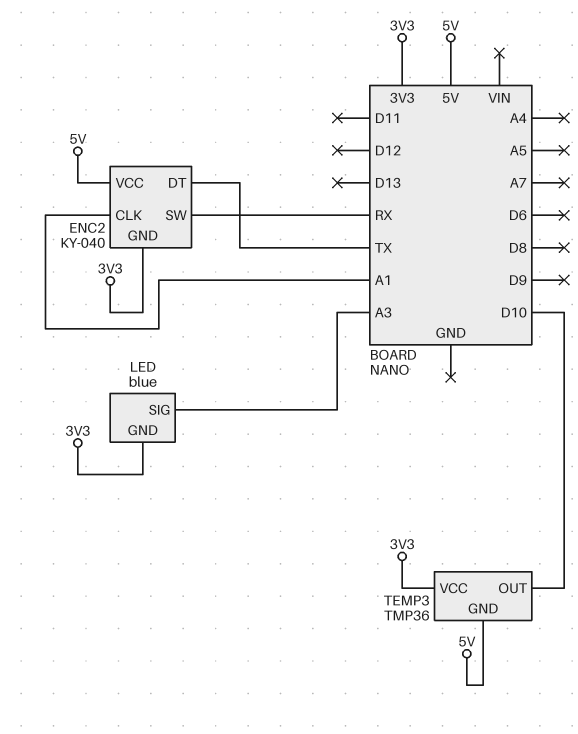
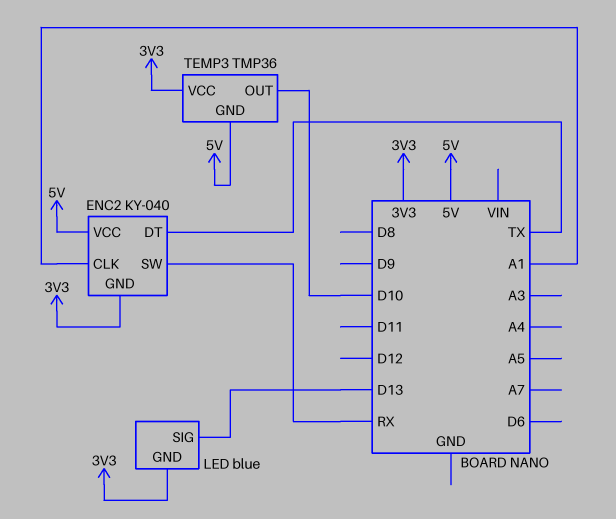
LED pin SIG: A3 -> D13

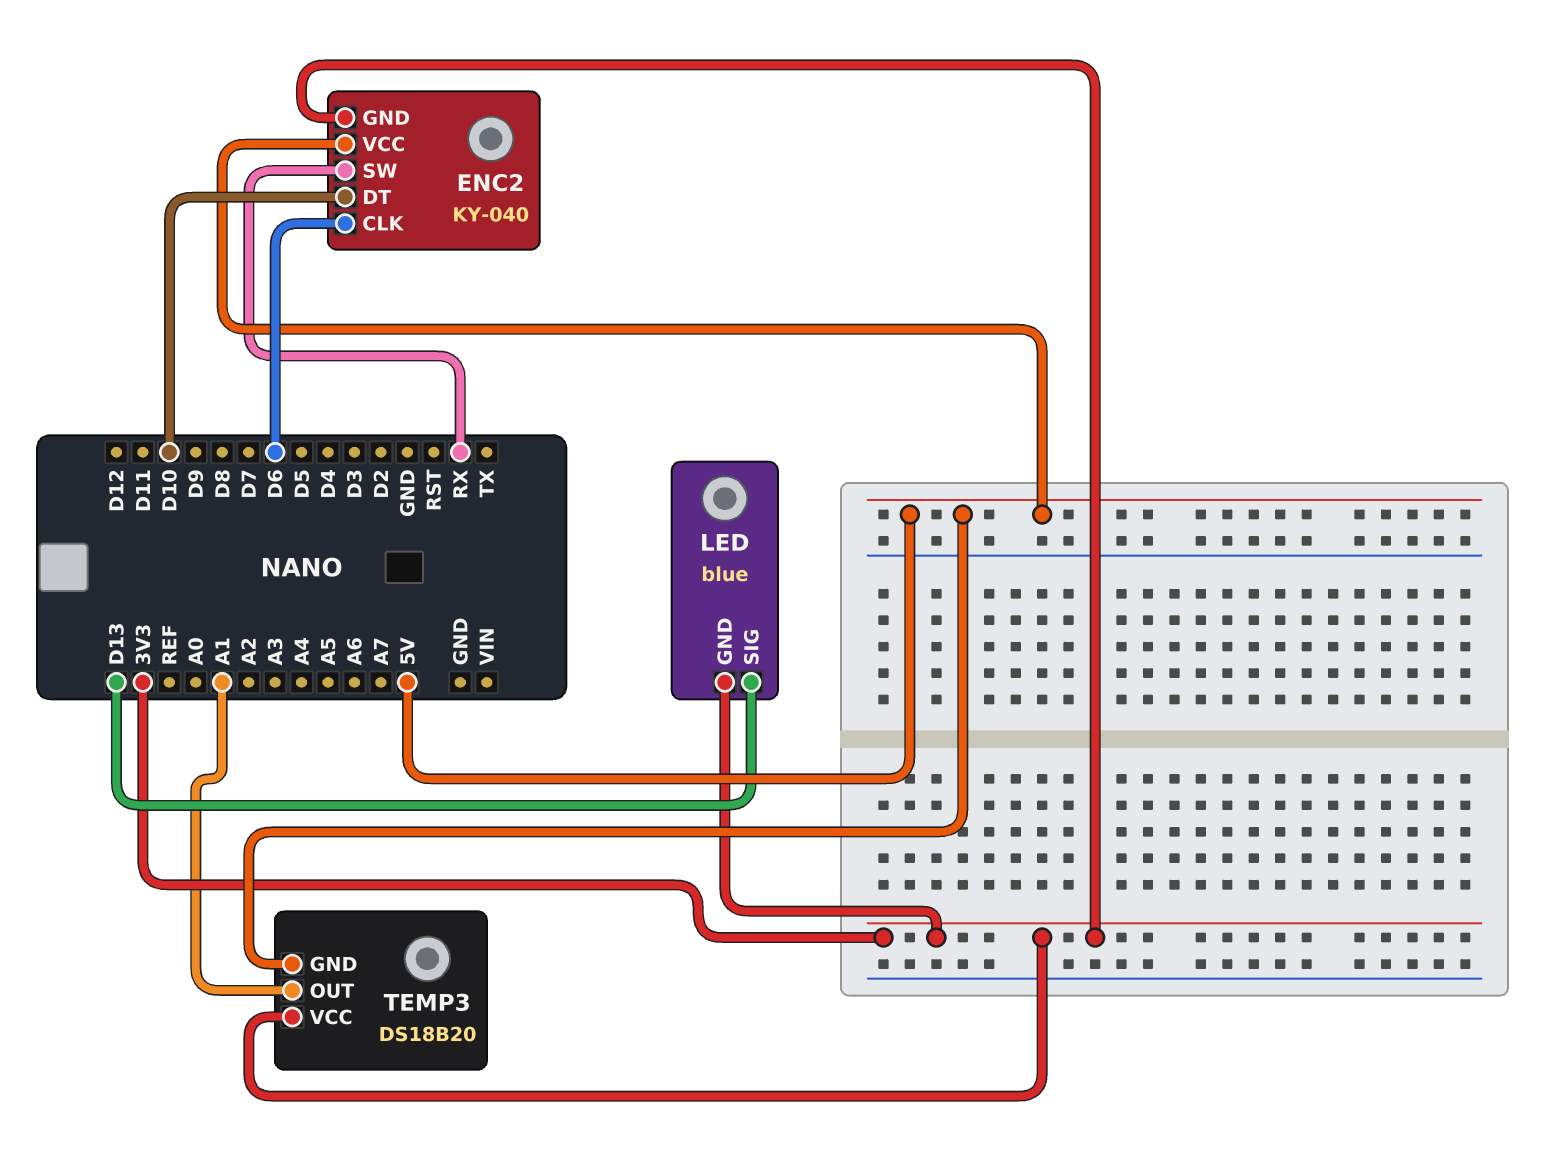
ENC2 pin CLK: A1 -> D6
ENC2 pin DT: TX -> D10
TEMP3: TMP36 -> DS18B20
TEMP3 pin OUT: D10 -> A1

